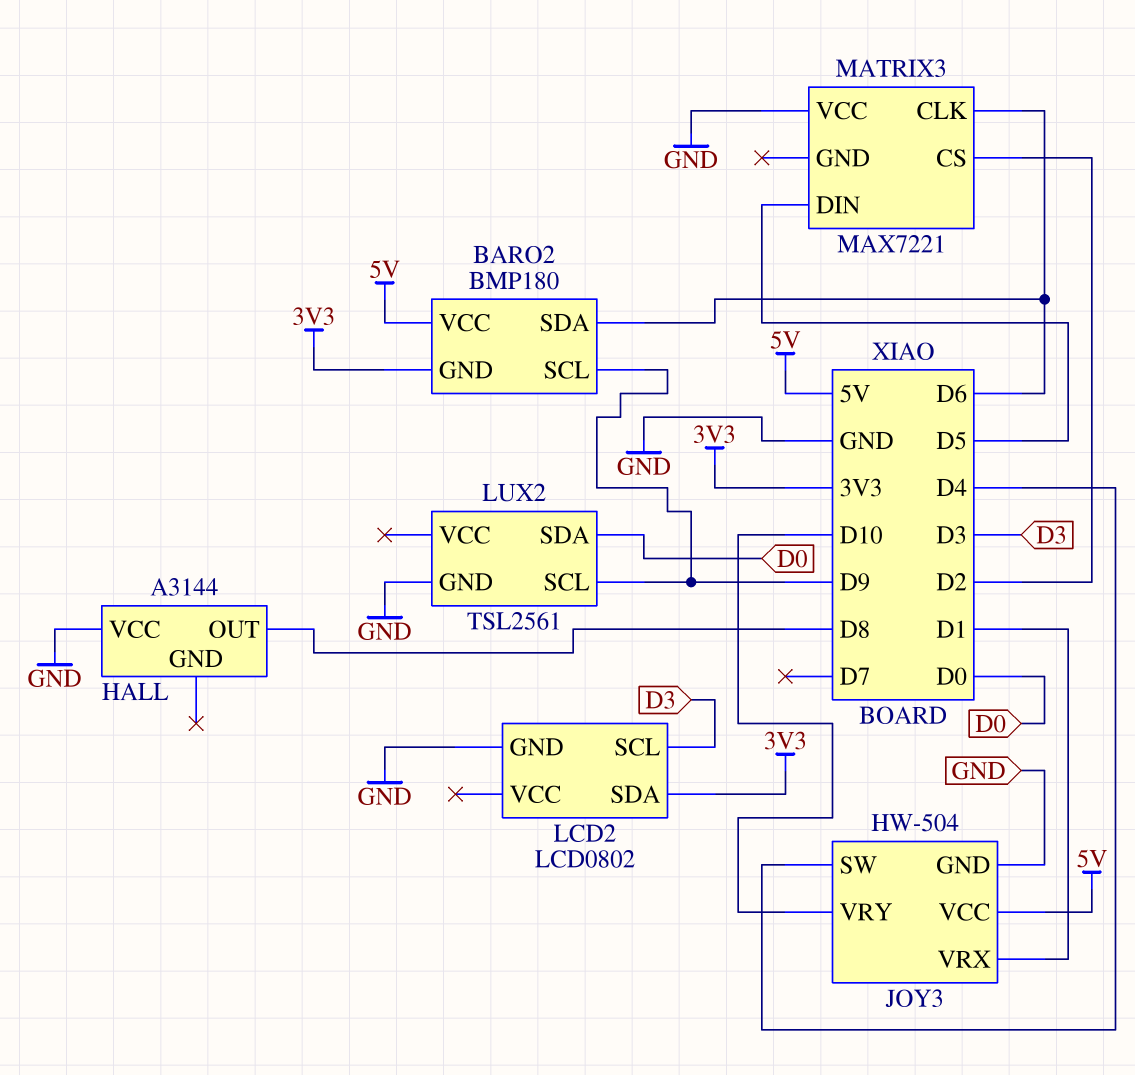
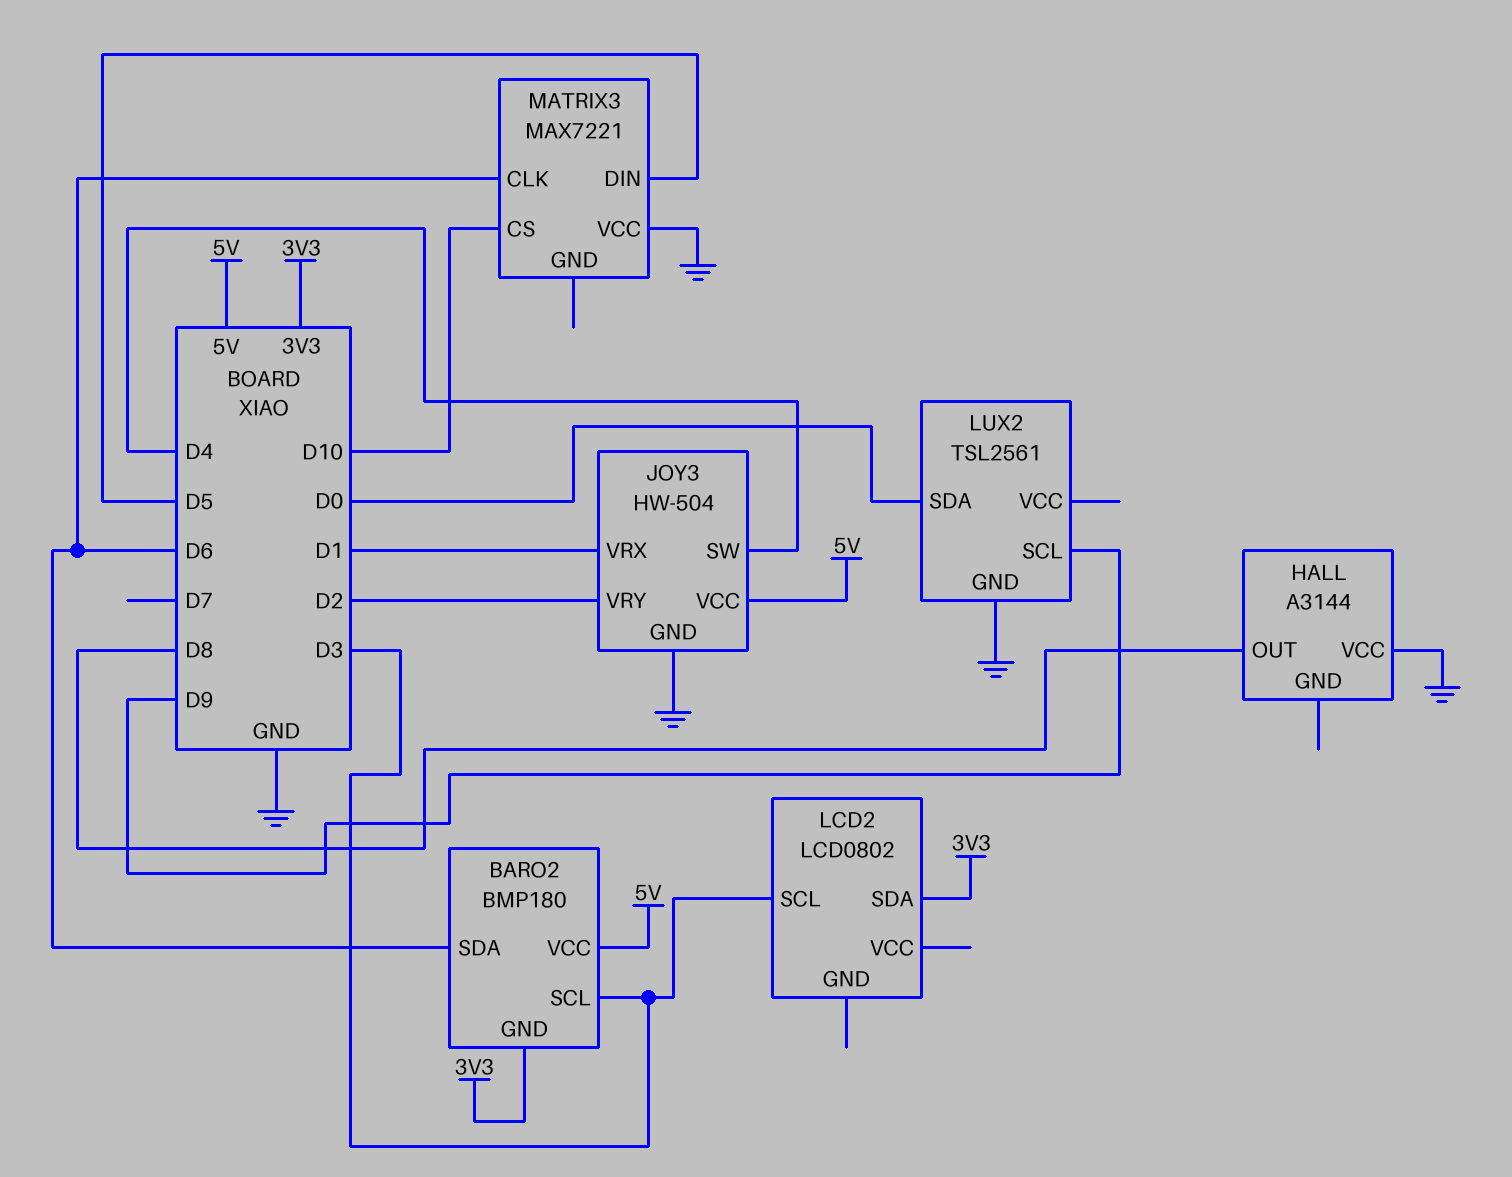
BARO2 pin SCL: D9 -> D3
JOY3 pin VRY: D10 -> D2
LCD2 pin GND: GND -> none
MATRIX3 pin CS: D2 -> D10

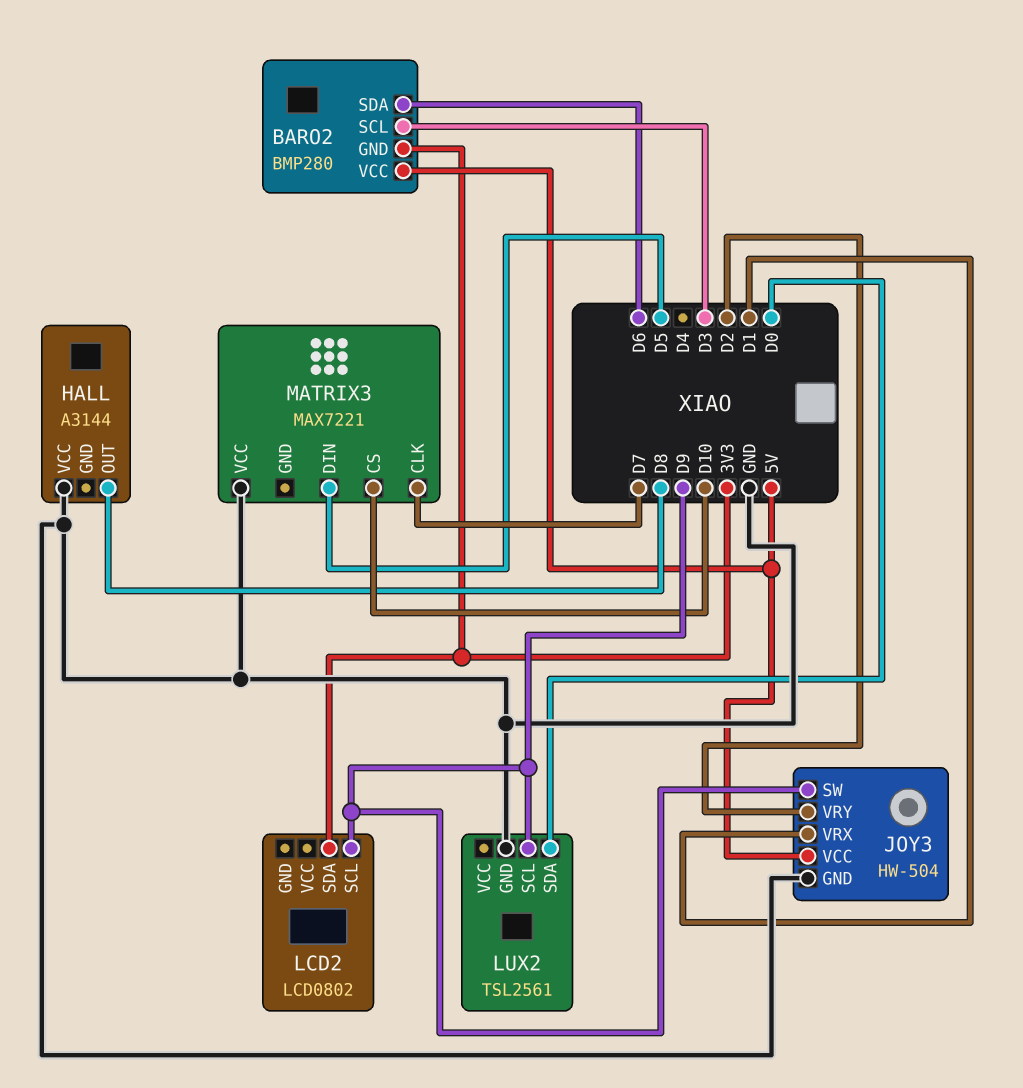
BARO2: BMP180 -> BMP280
JOY3 pin SW: D4 -> D9
LCD2 pin SCL: D3 -> D9
MATRIX3 pin CLK: D6 -> D7

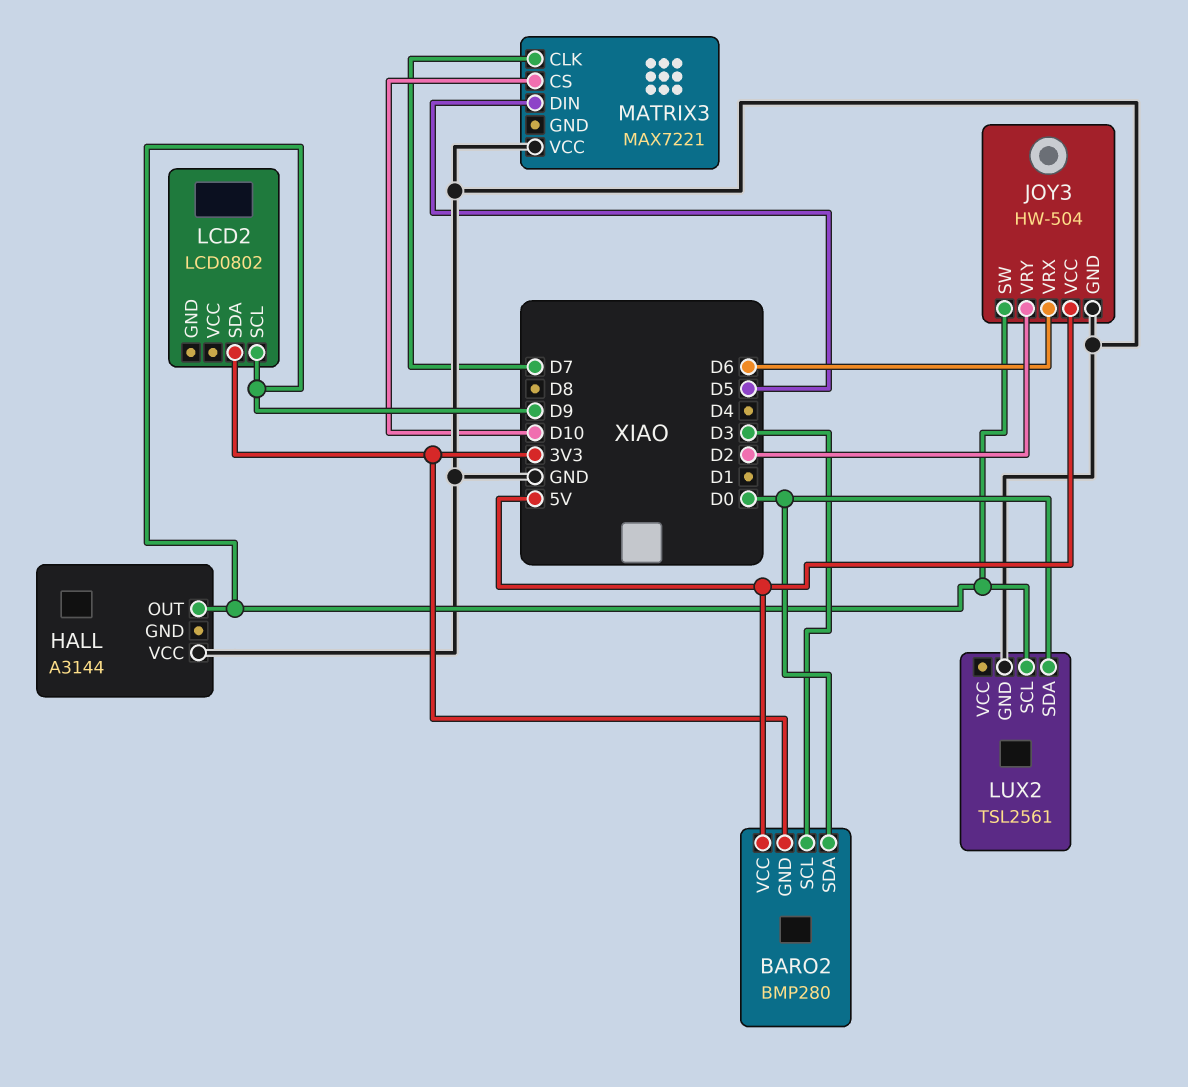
BARO2 pin SDA: D6 -> D0
HALL pin OUT: D8 -> D9
JOY3 pin VRX: D1 -> D6

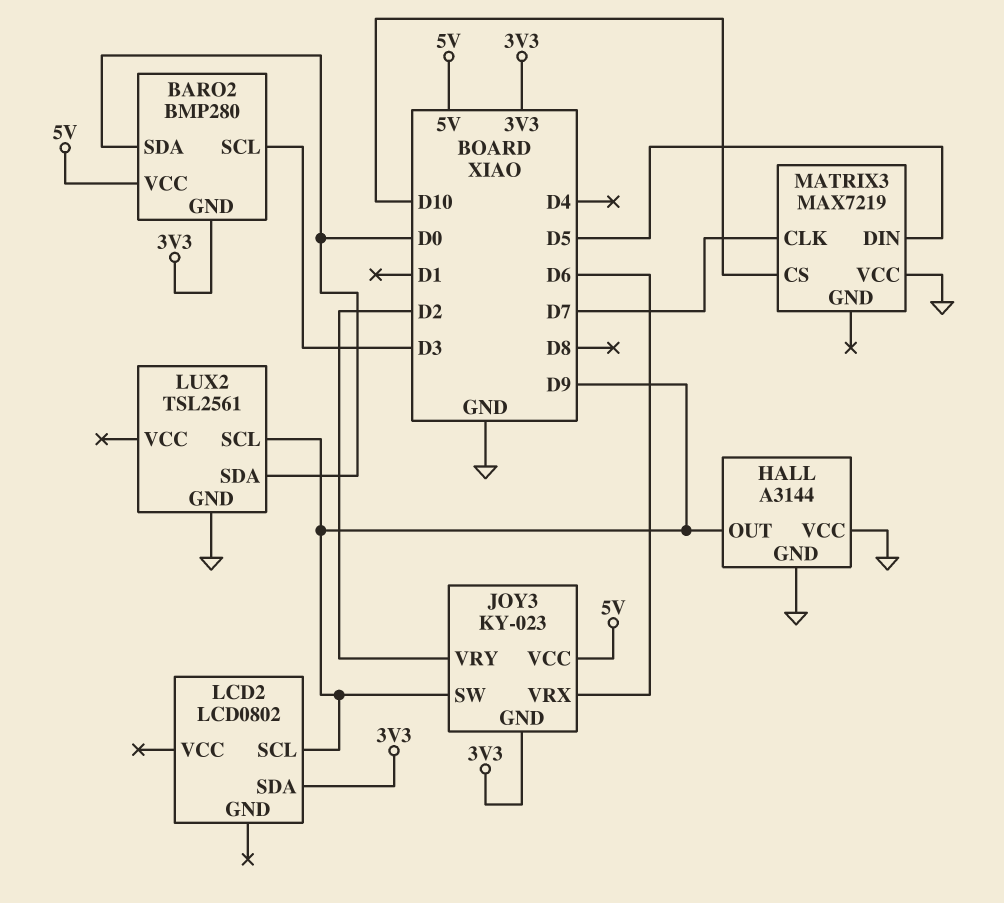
HALL pin GND: none -> GND
JOY3: HW-504 -> KY-023
JOY3 pin GND: GND -> 3V3
MATRIX3: MAX7221 -> MAX7219

